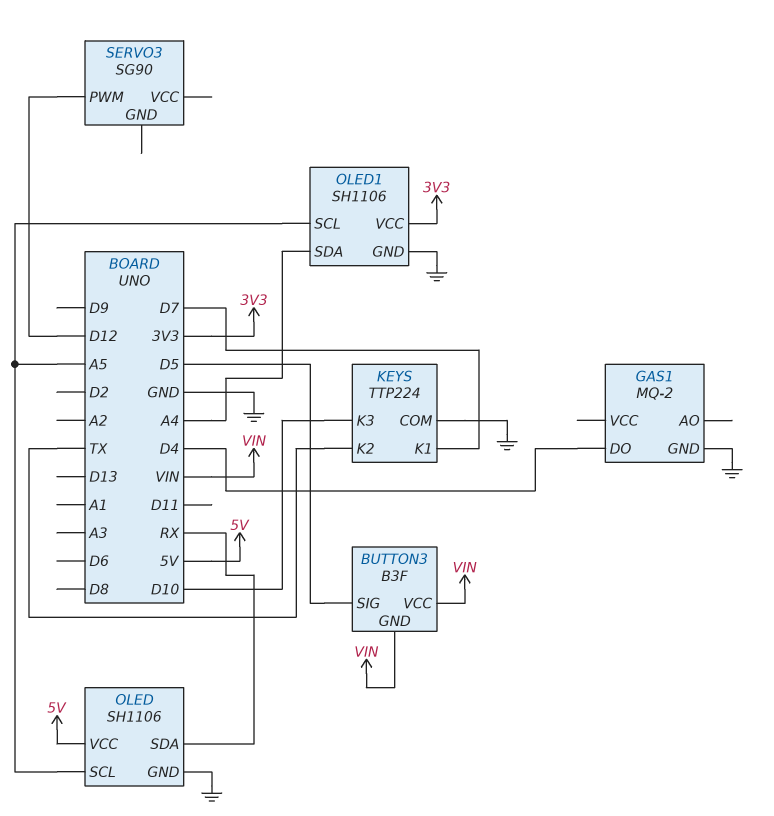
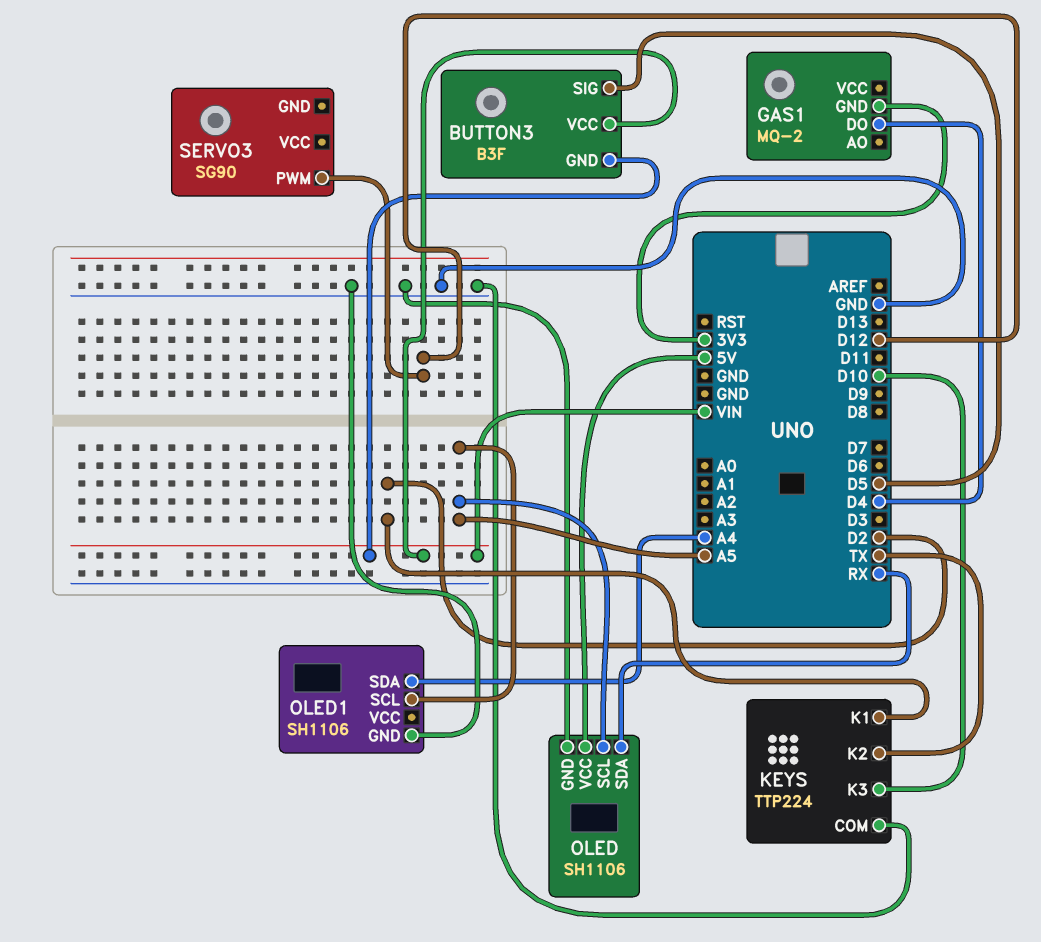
GAS1 pin GND: GND -> 3V3
KEYS pin K1: D7 -> D2
OLED1 pin VCC: 3V3 -> none

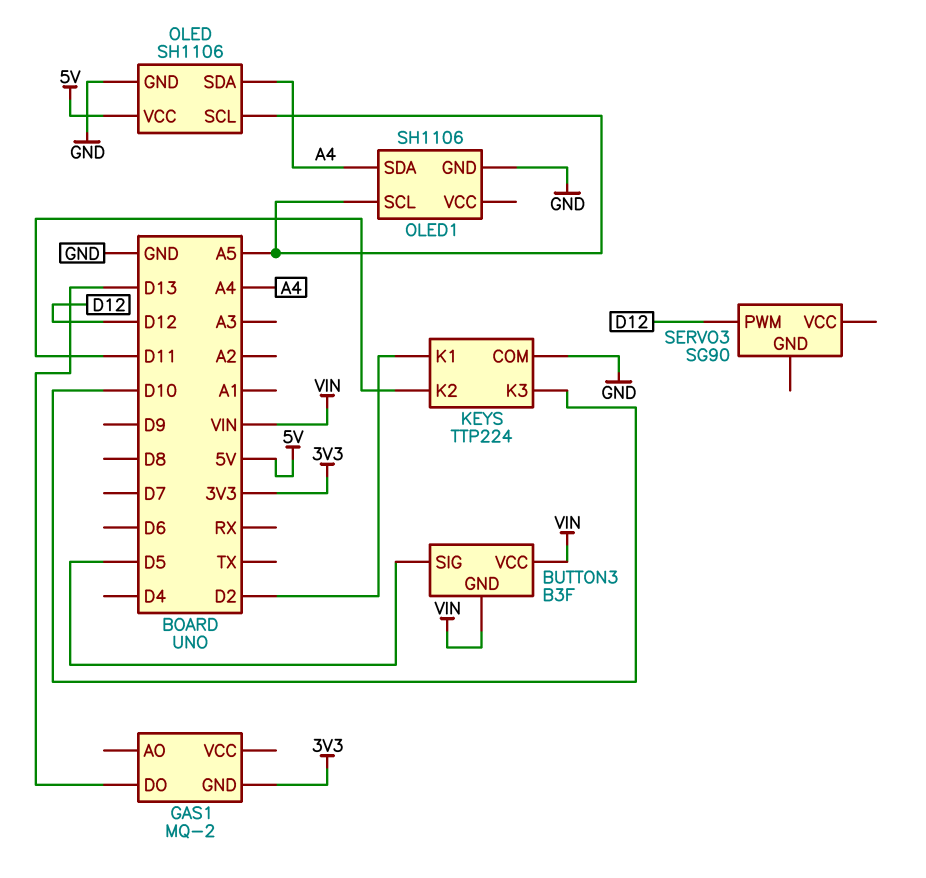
GAS1 pin DO: D4 -> D13
KEYS pin K2: TX -> D11
OLED pin SDA: RX -> A4

